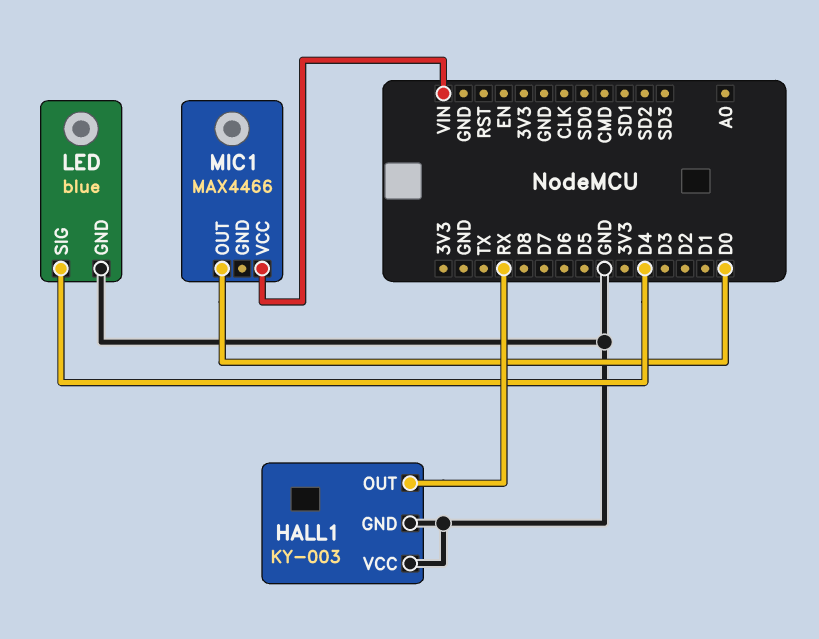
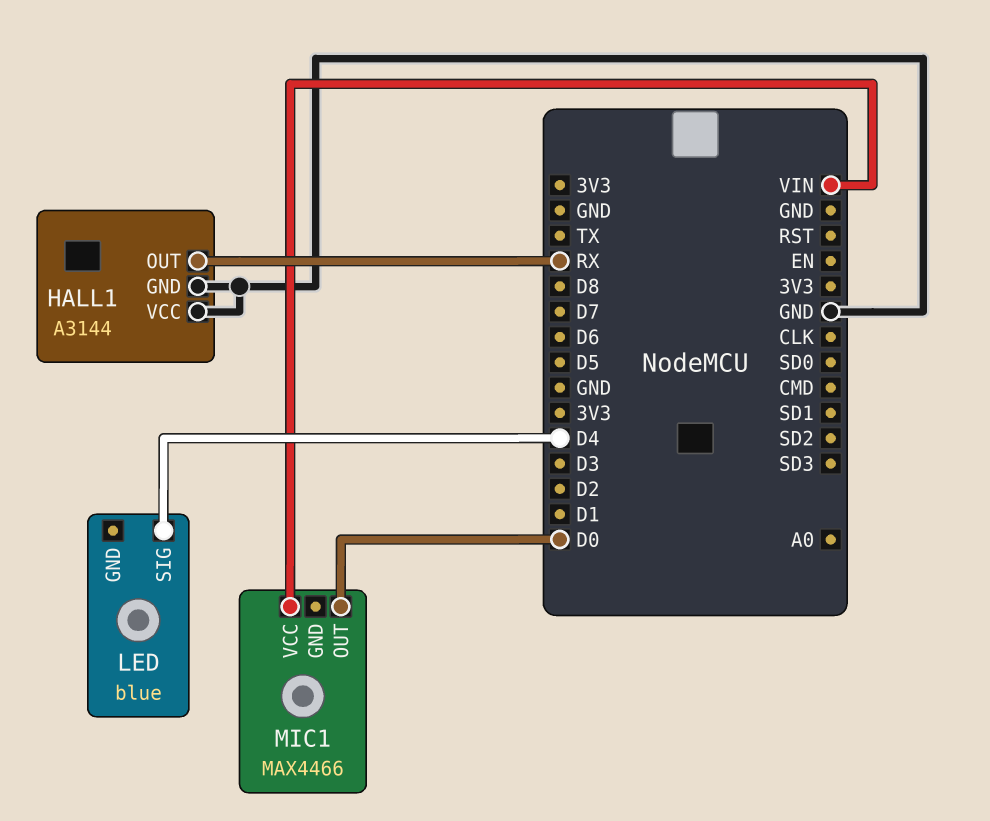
HALL1: KY-003 -> A3144
LED pin GND: GND -> none

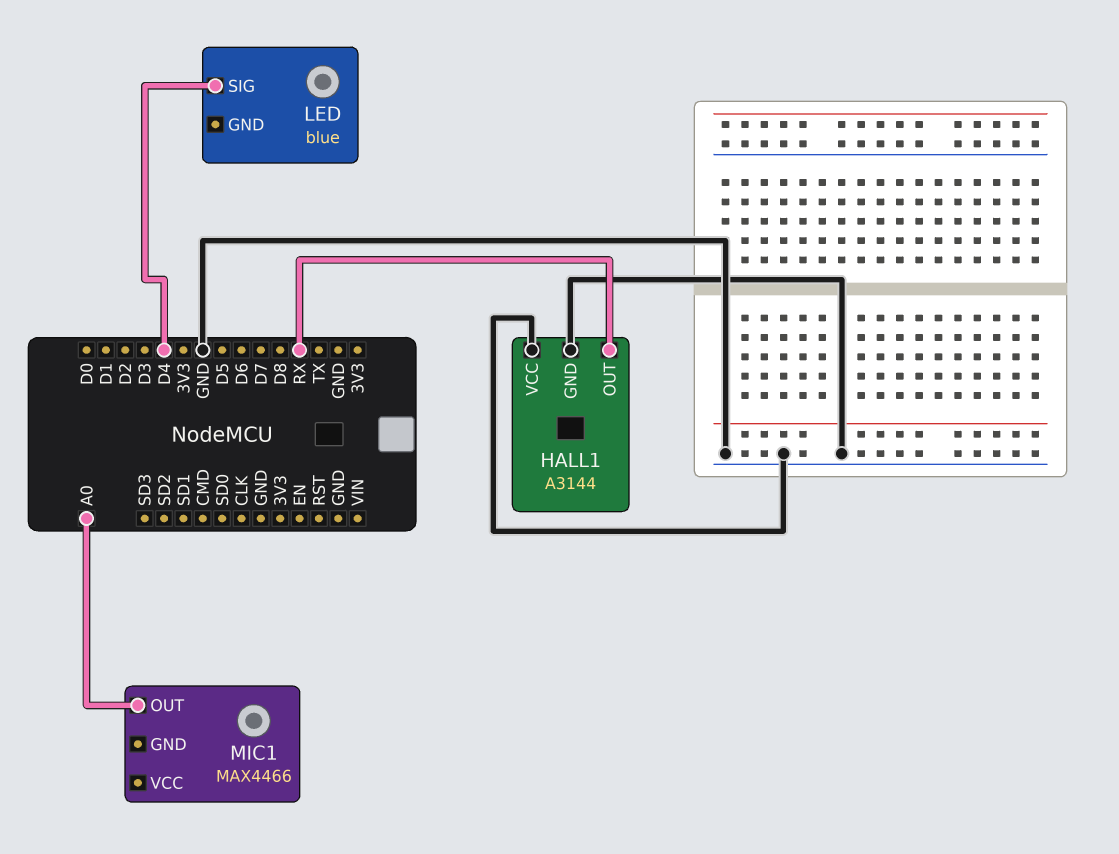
MIC1 pin OUT: D0 -> A0
MIC1 pin VCC: VIN -> none

